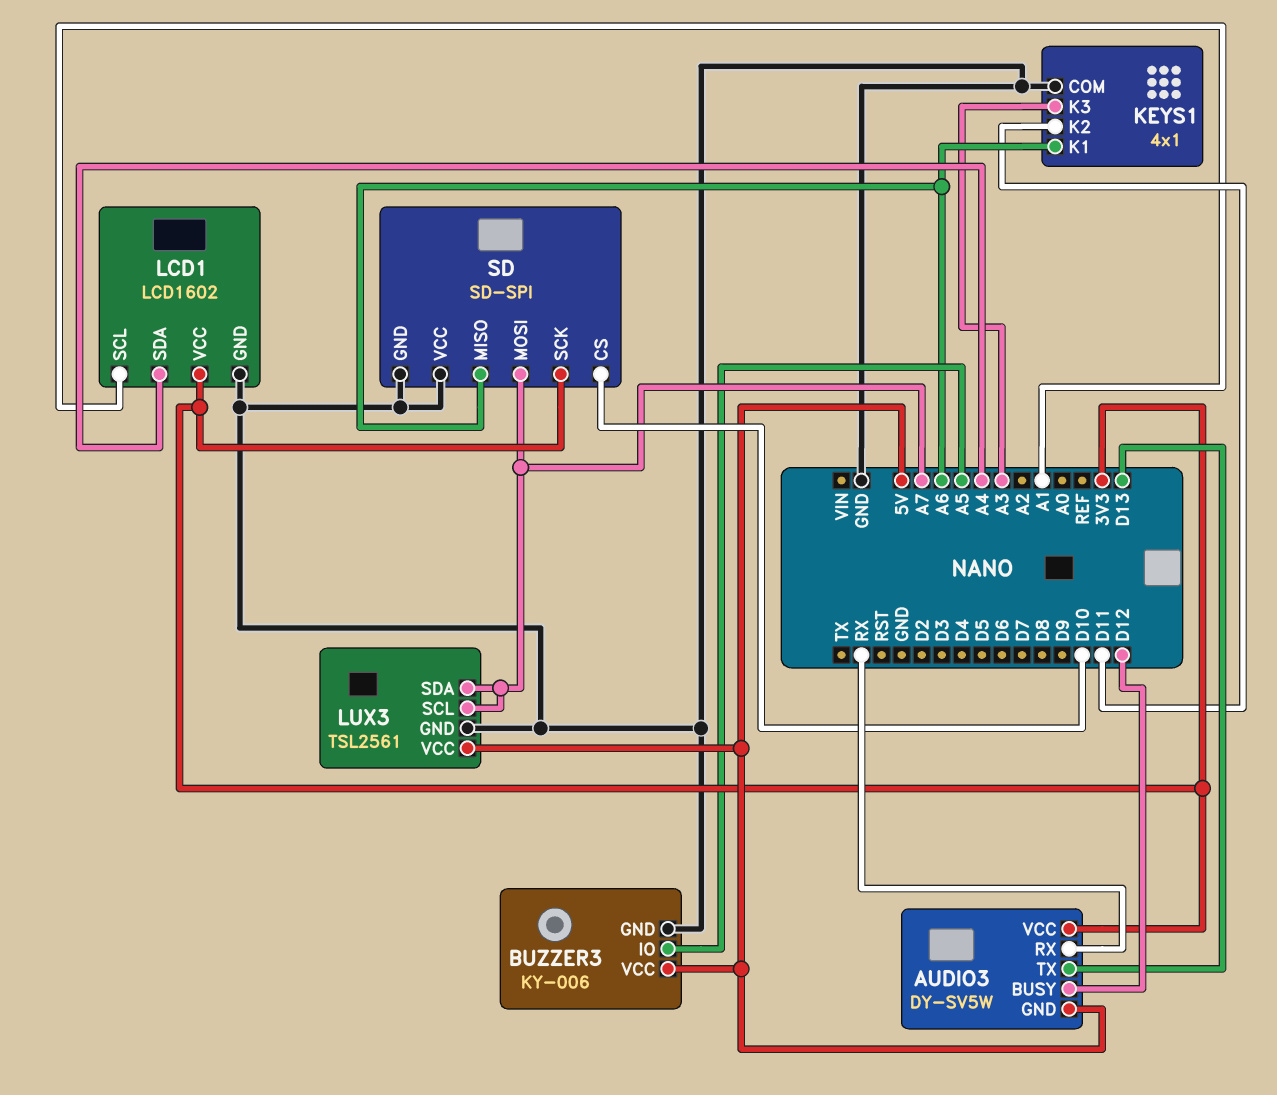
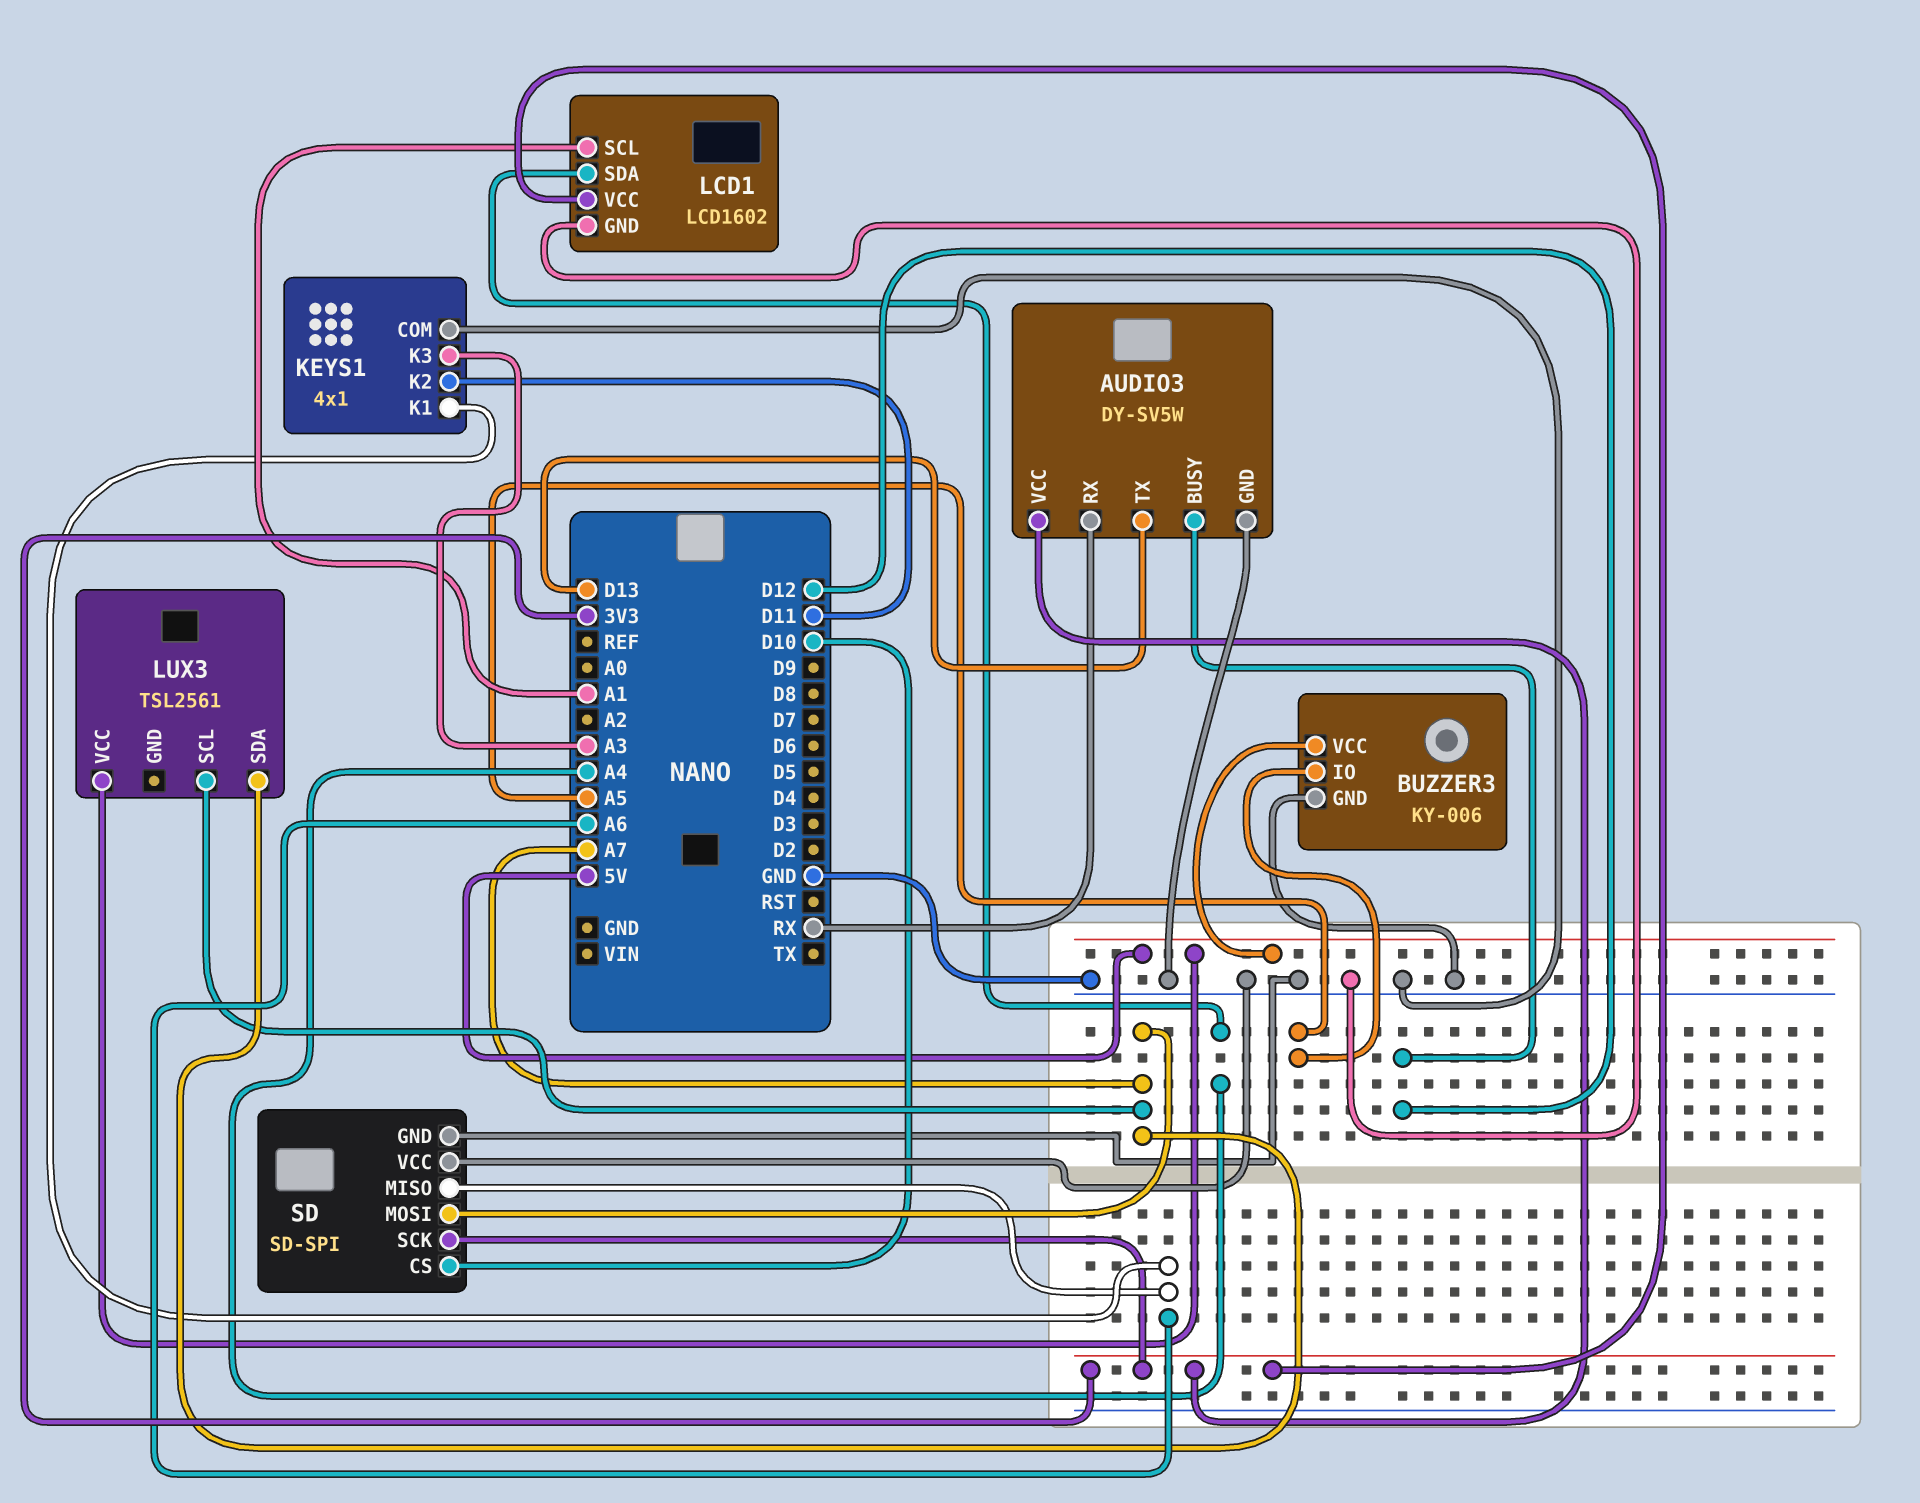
AUDIO3 pin GND: 5V -> GND
LUX3 pin GND: GND -> none

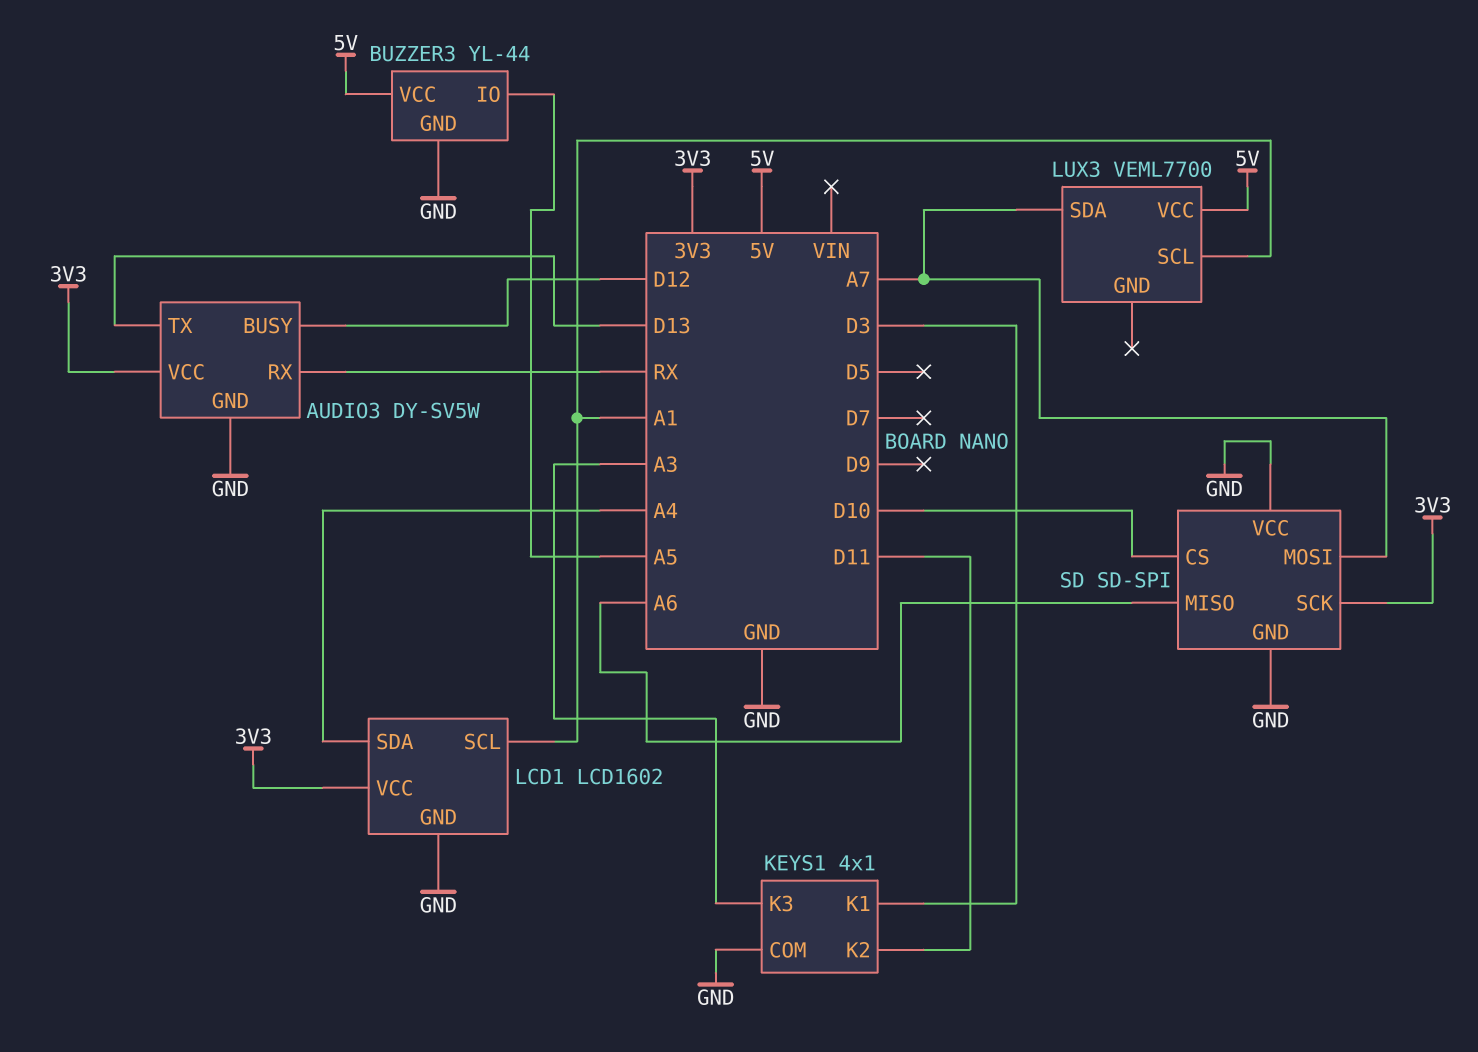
BUZZER3: KY-006 -> YL-44
KEYS1 pin K1: A6 -> D3
LUX3: TSL2561 -> VEML7700
LUX3 pin SCL: A7 -> A1

